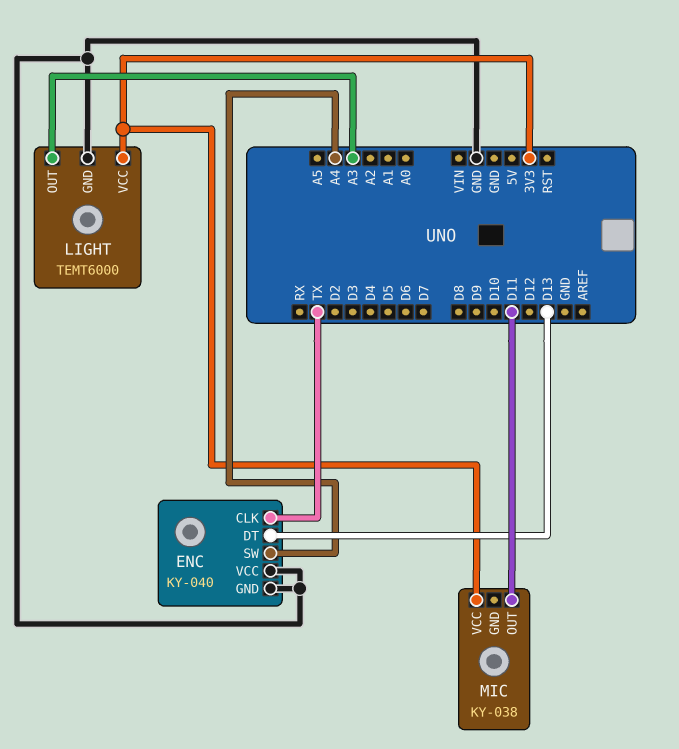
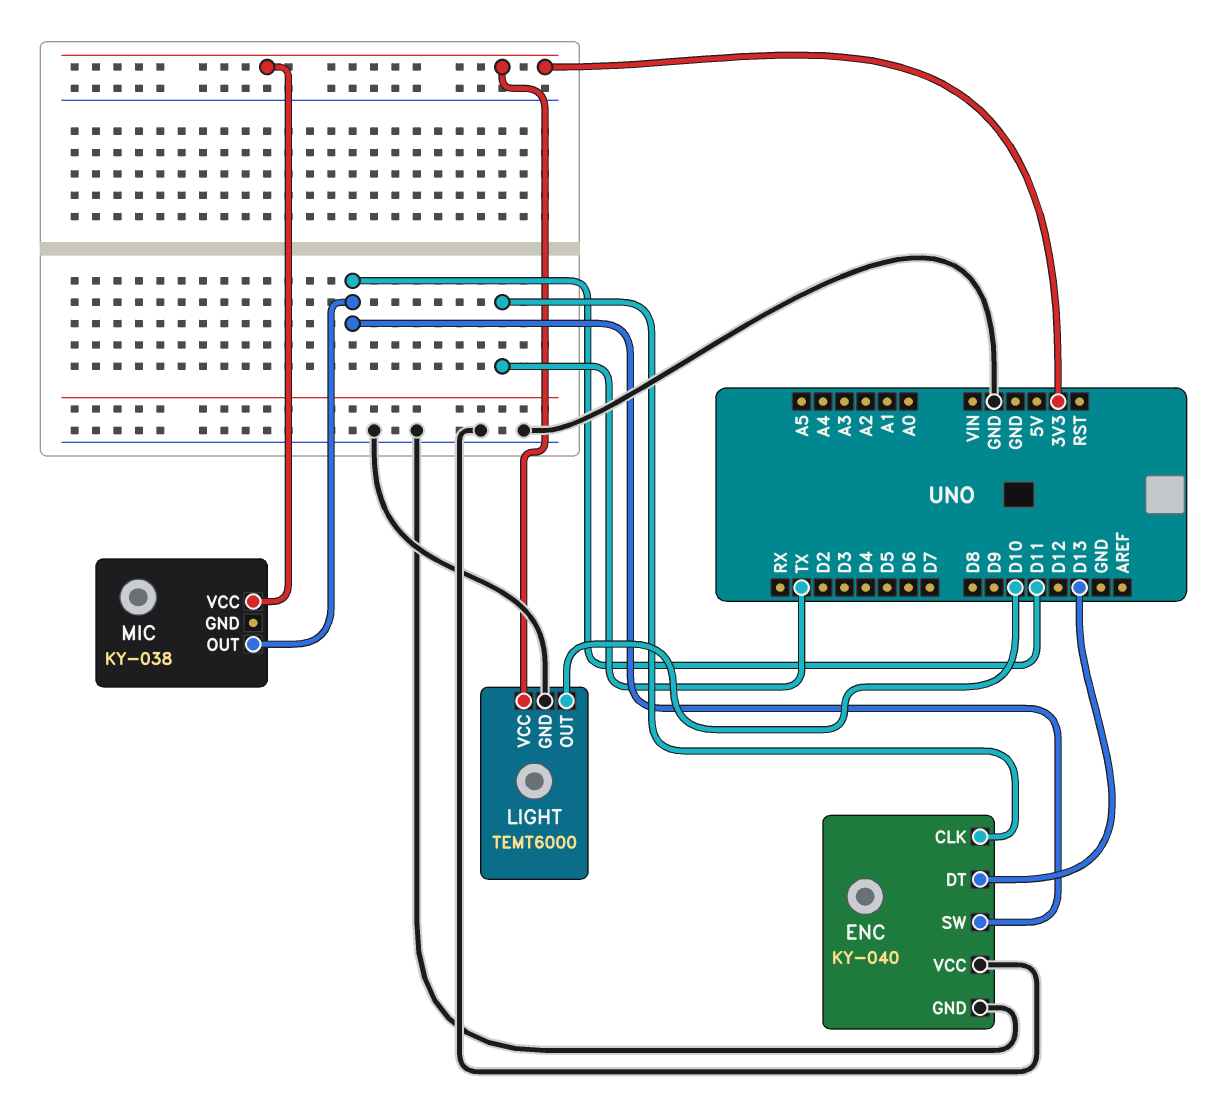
ENC pin SW: A4 -> D11
LIGHT pin OUT: A3 -> D10

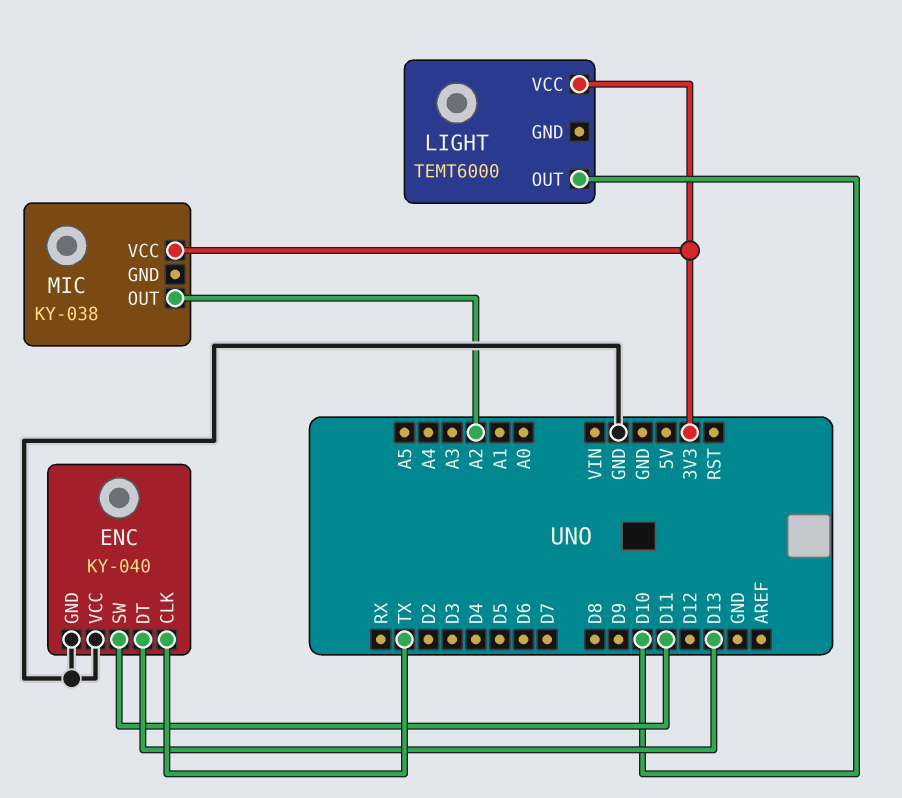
LIGHT pin GND: GND -> none
MIC pin OUT: D11 -> A2

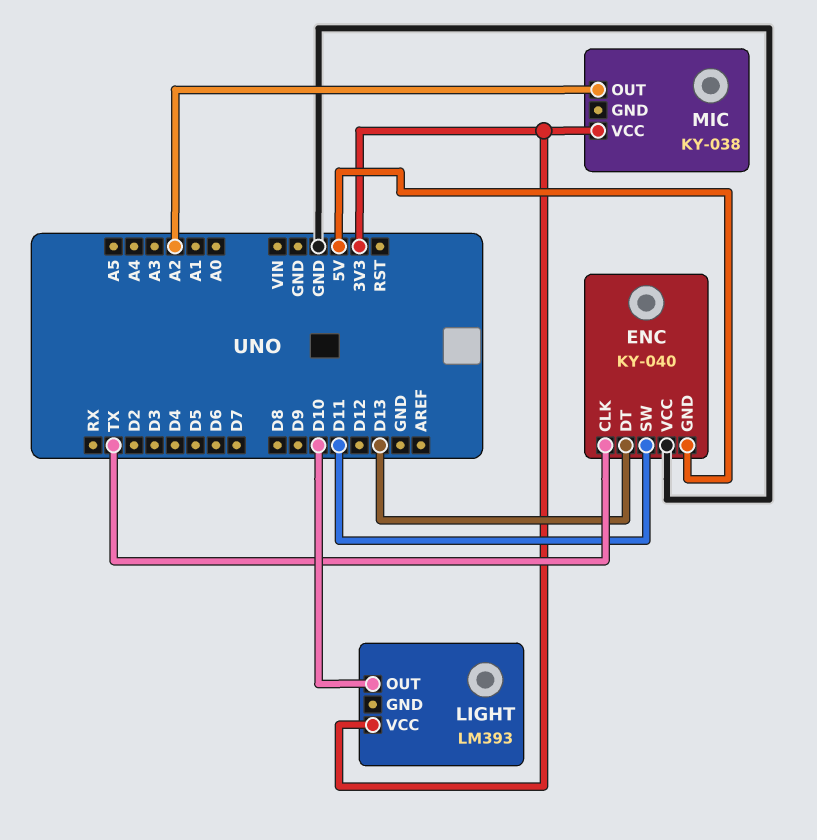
ENC pin GND: GND -> 5V
LIGHT: TEMT6000 -> LM393

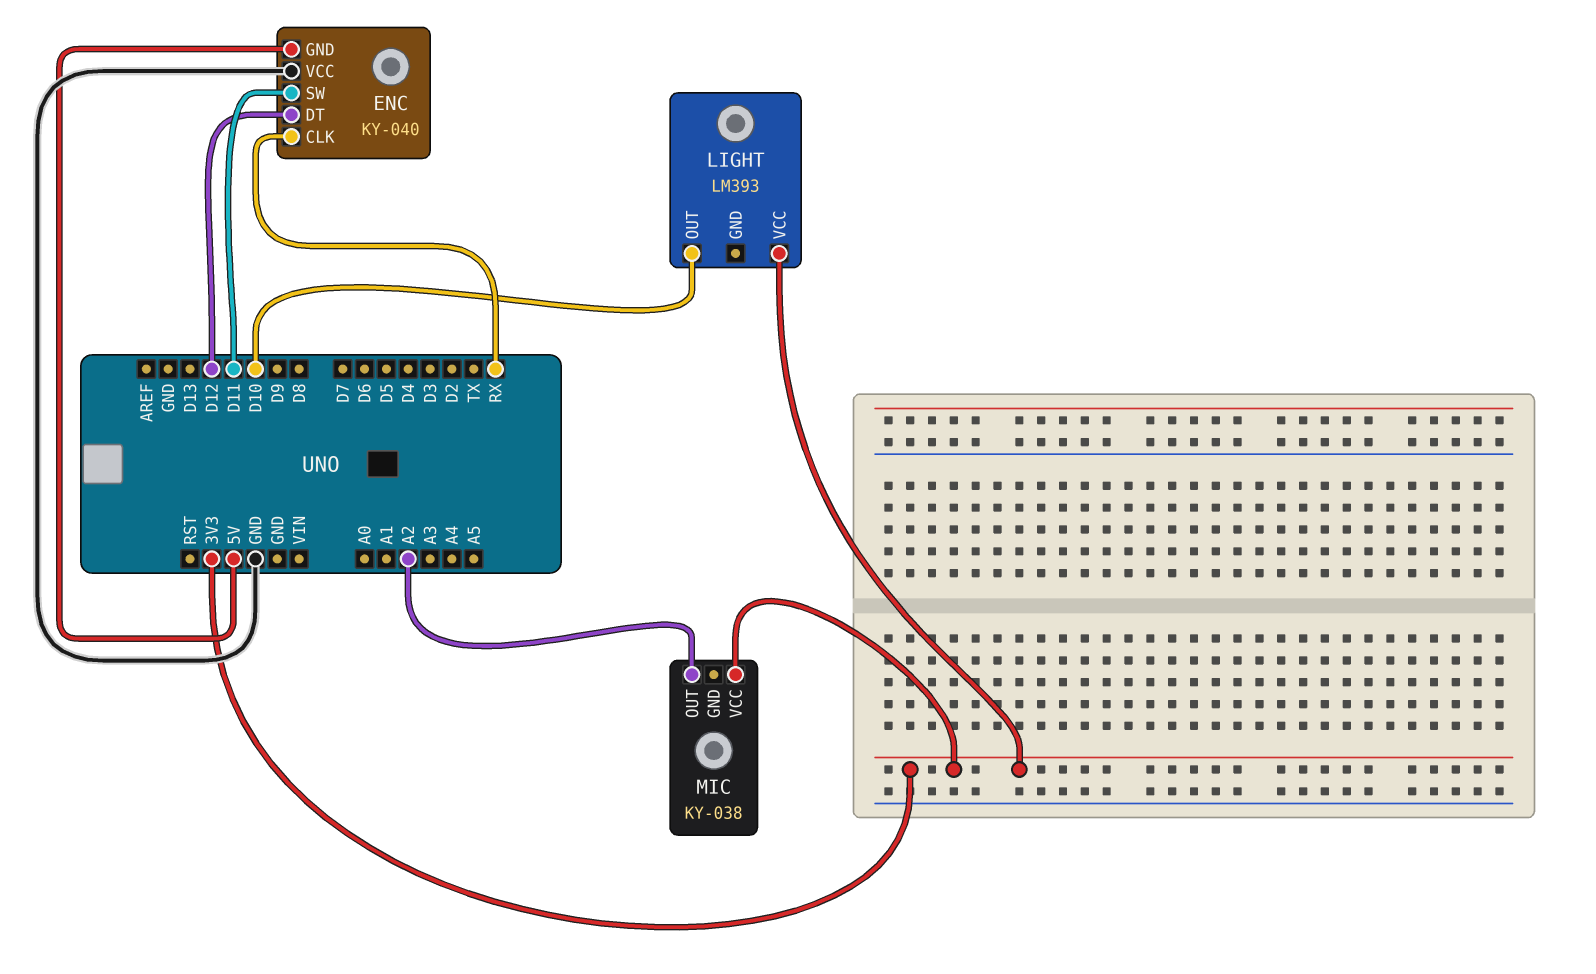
ENC pin CLK: TX -> RX
ENC pin DT: D13 -> D12

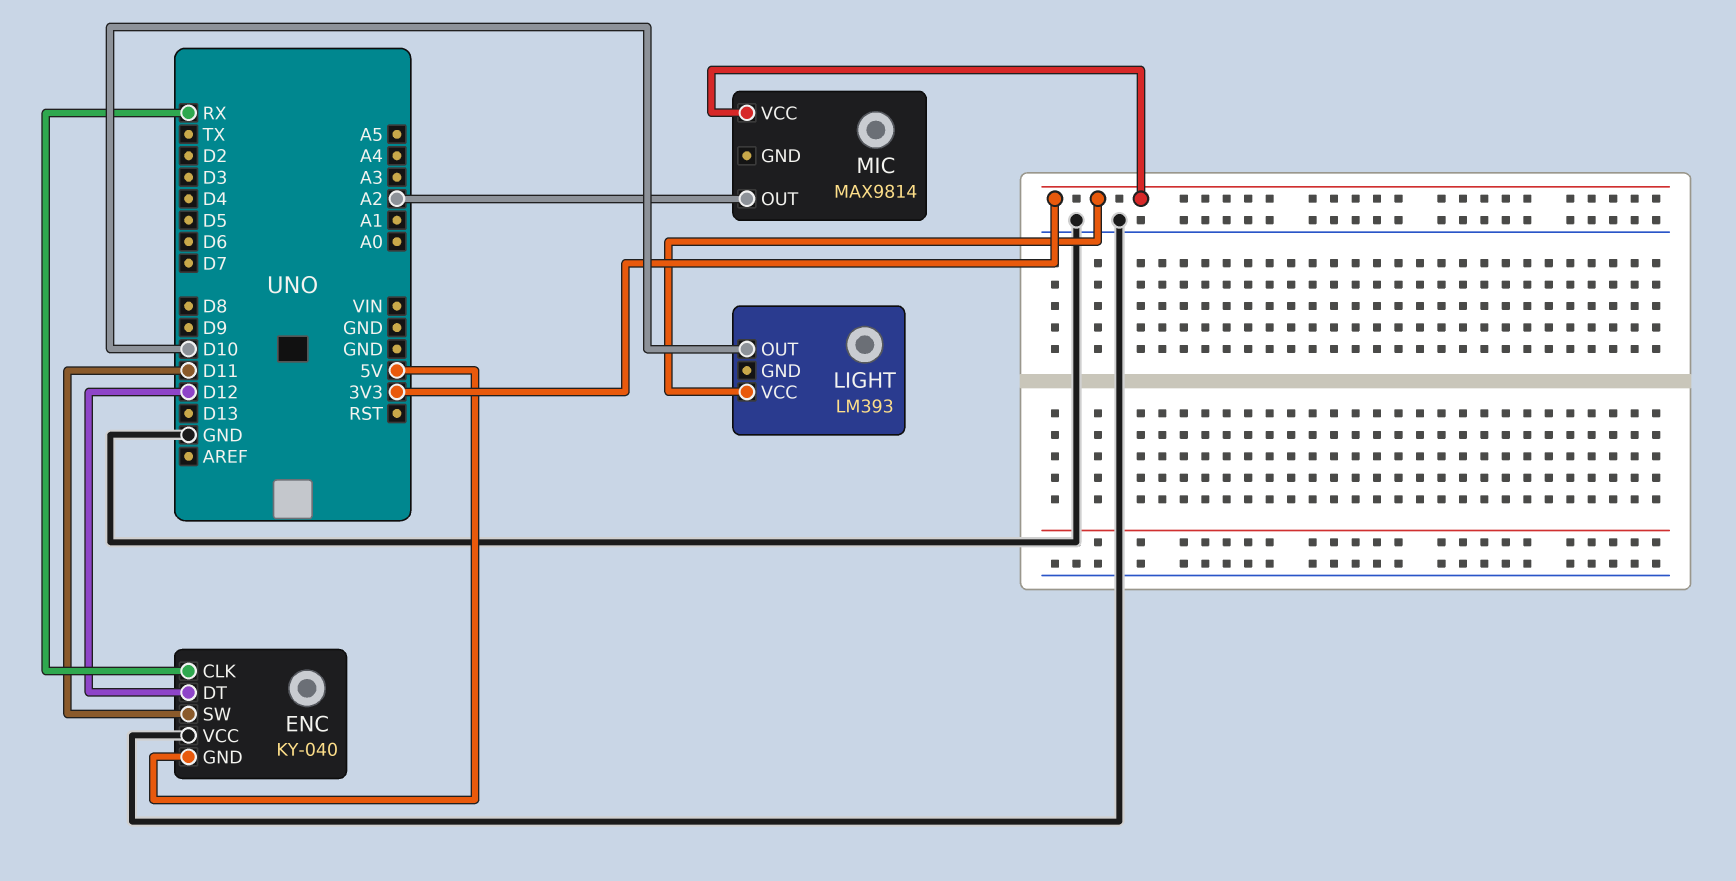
MIC: KY-038 -> MAX9814

